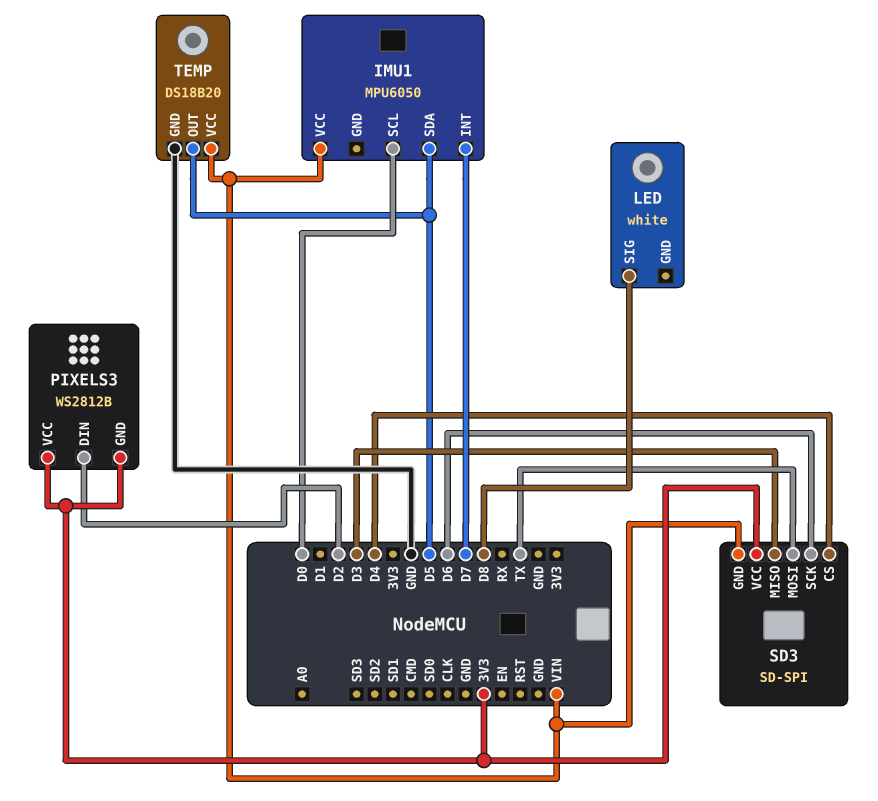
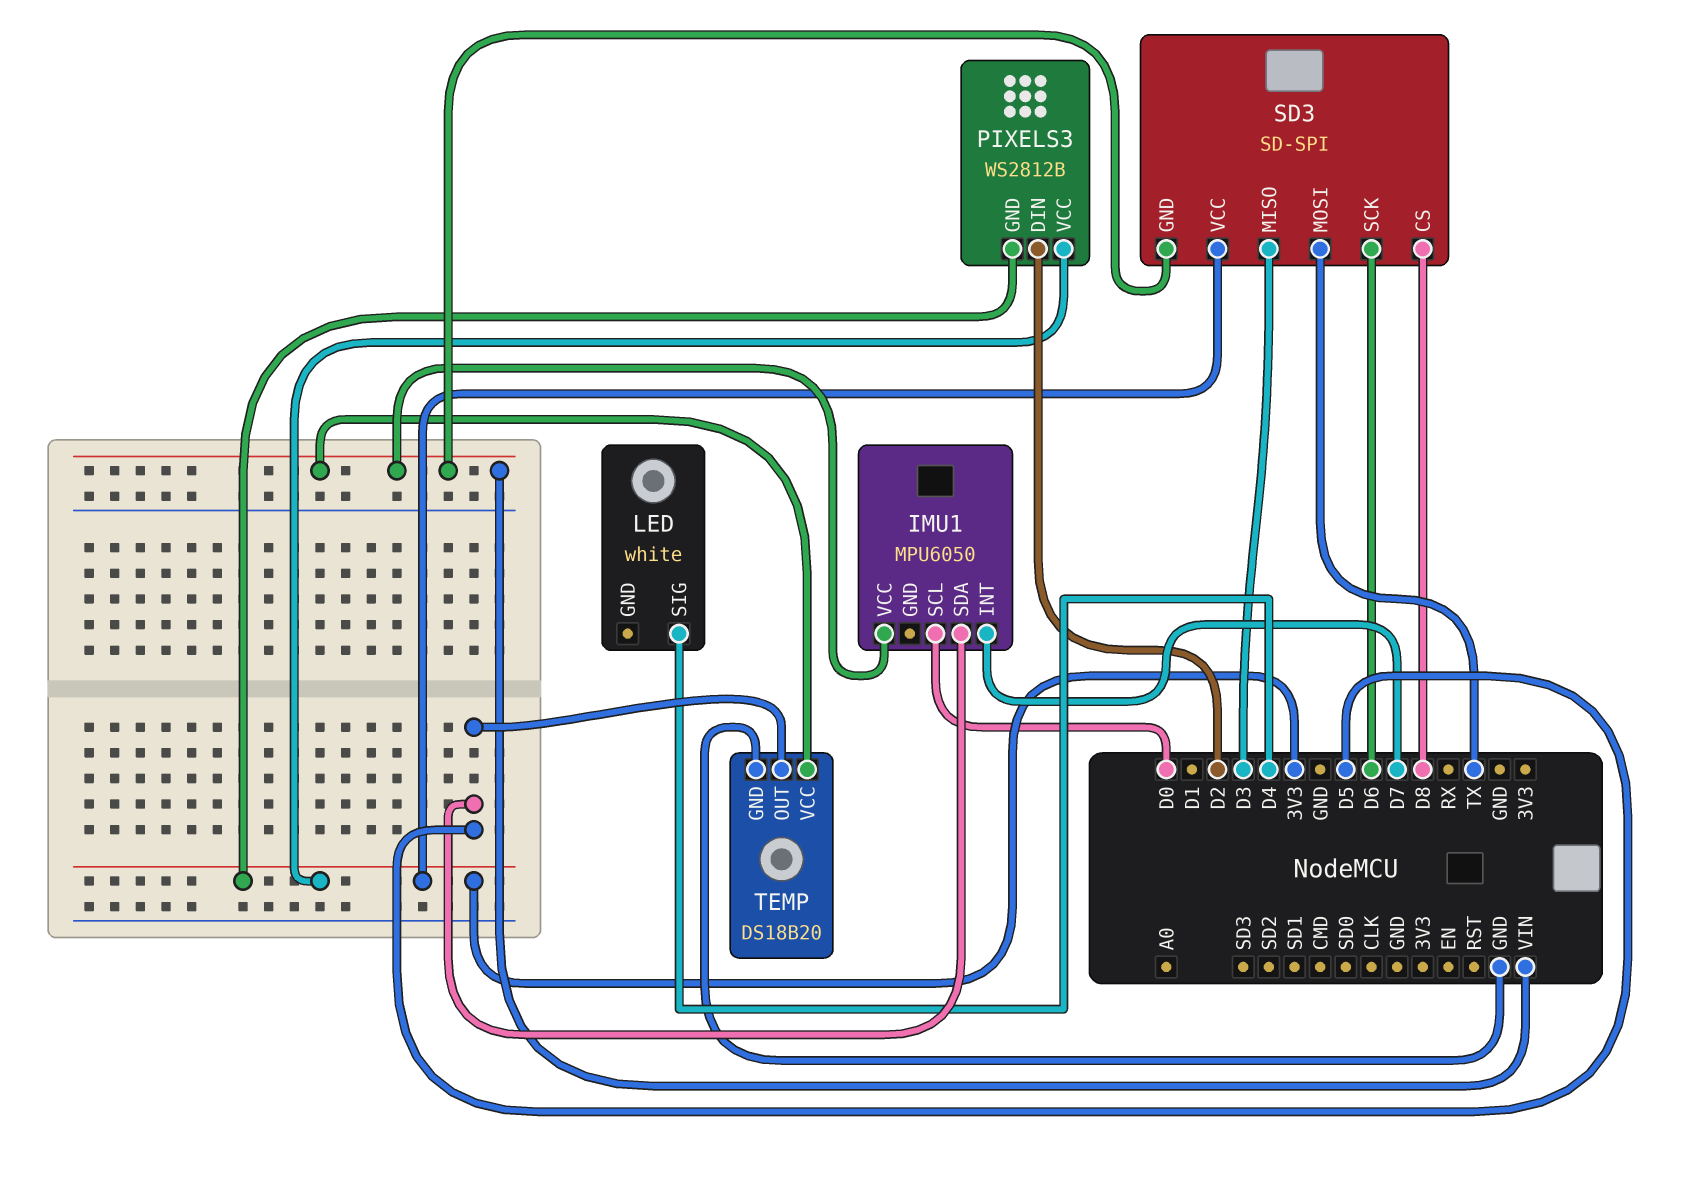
LED pin SIG: D8 -> D4
SD3 pin CS: D4 -> D8

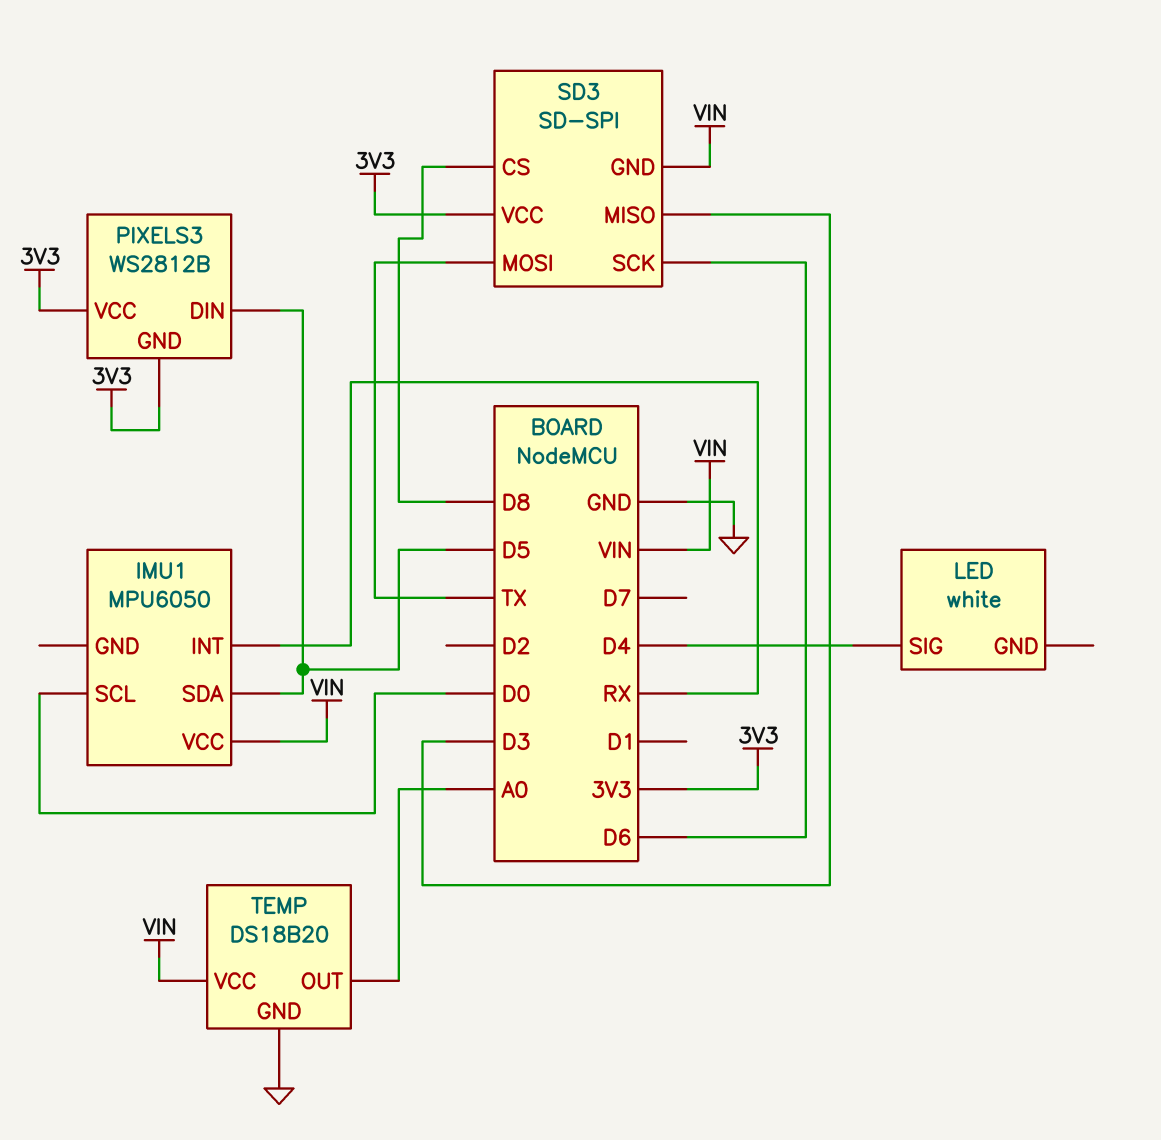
IMU1 pin INT: D7 -> RX
PIXELS3 pin DIN: D2 -> D5
TEMP pin OUT: D5 -> A0

